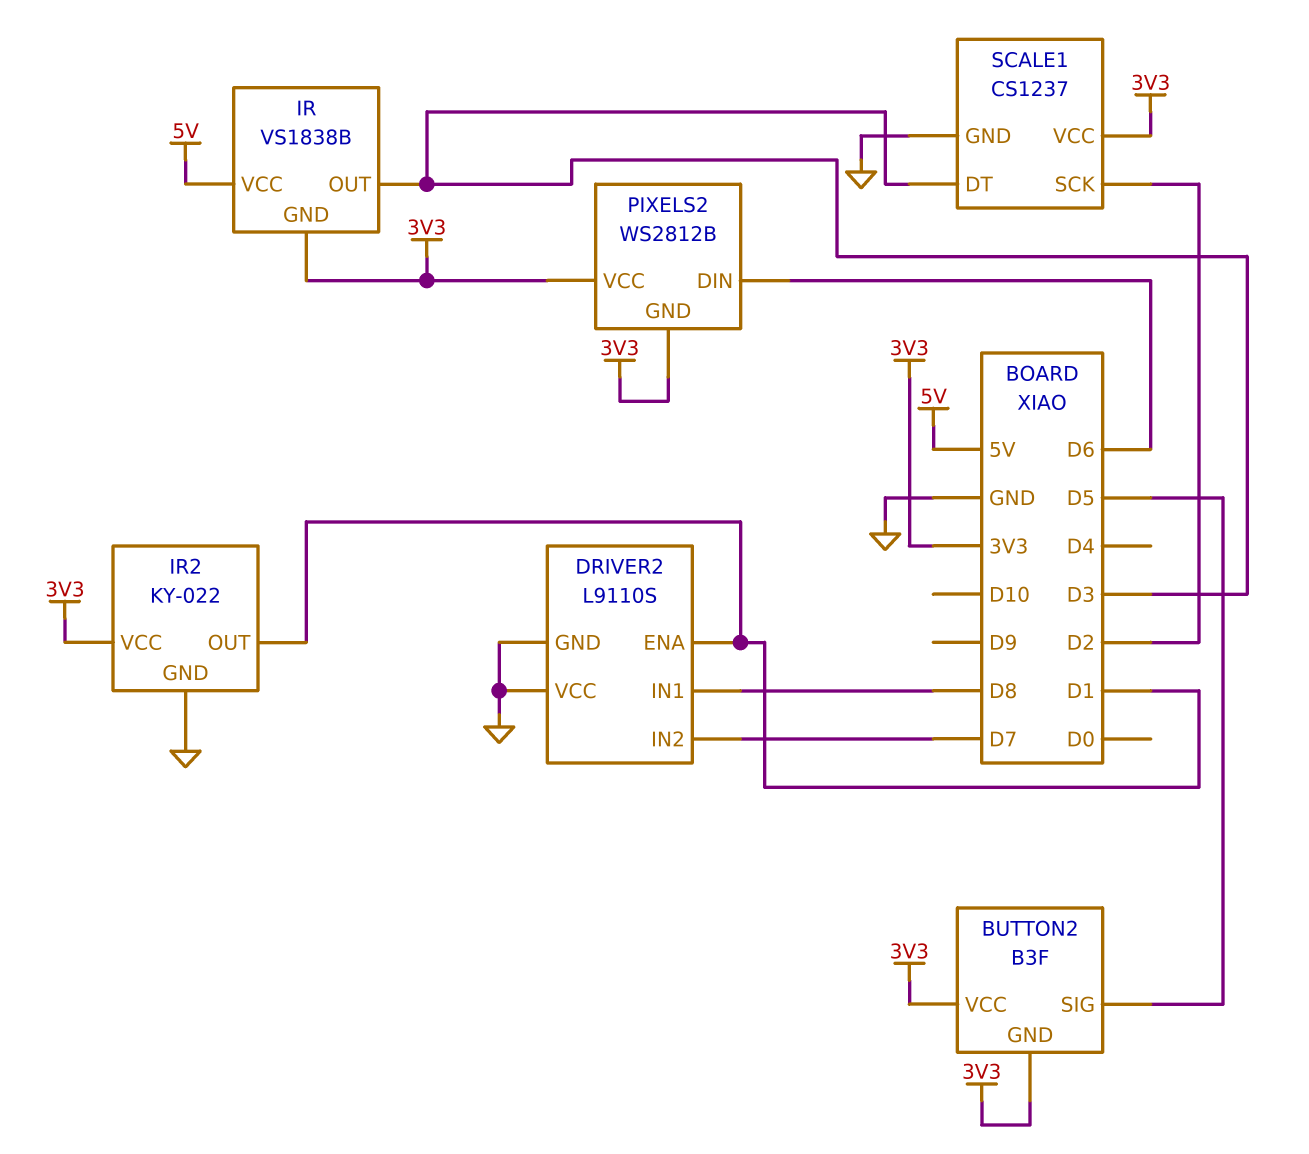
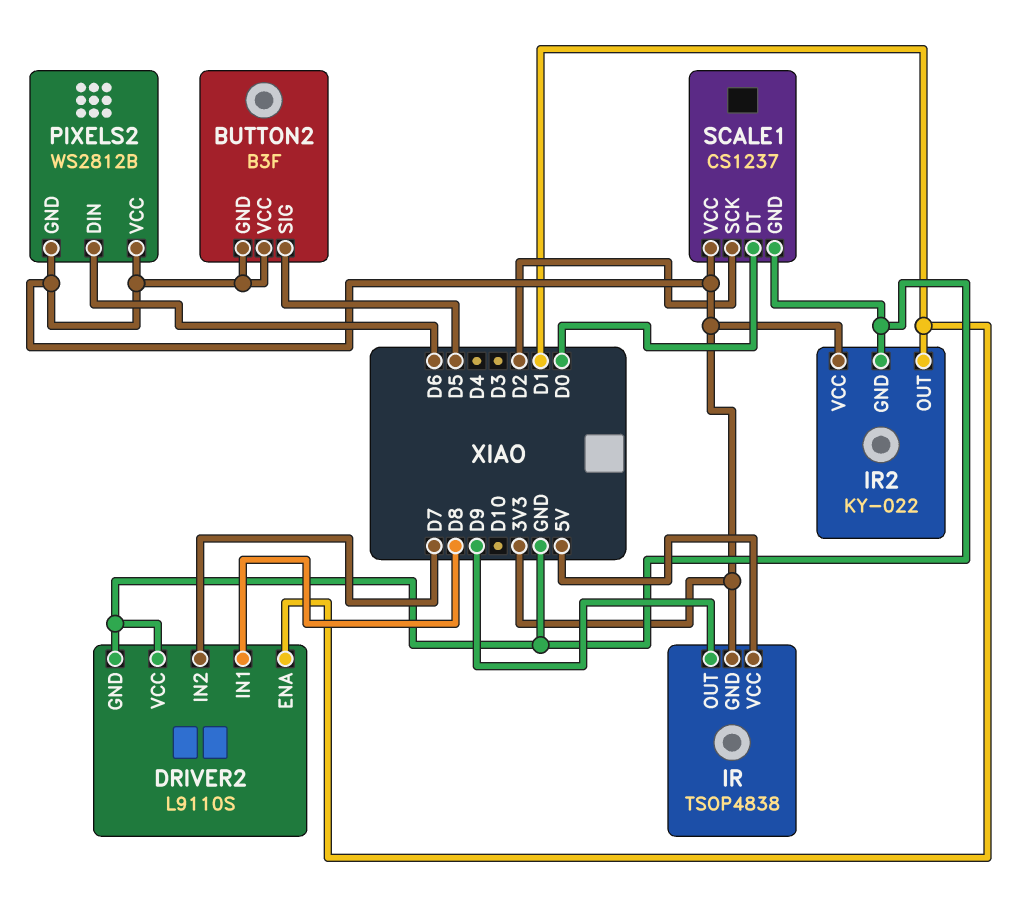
IR: VS1838B -> TSOP4838
IR pin OUT: D3 -> D9
SCALE1 pin DT: D3 -> D0

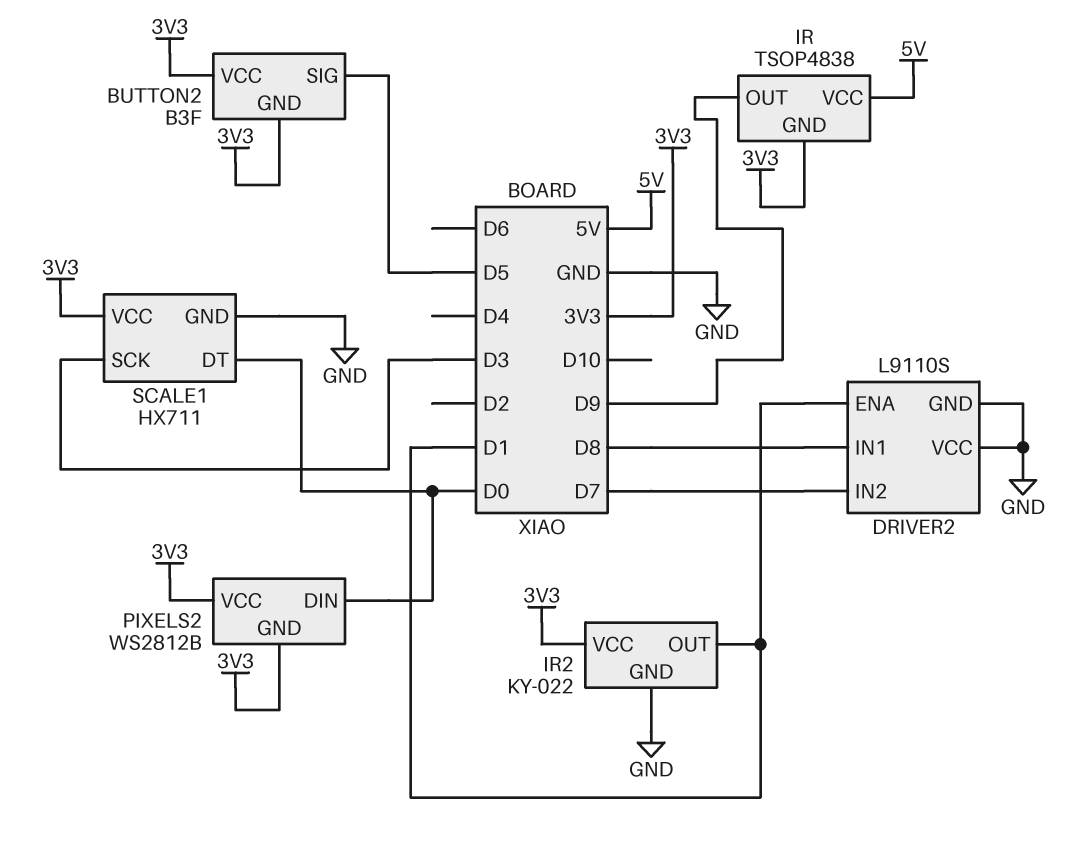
PIXELS2 pin DIN: D6 -> D0
SCALE1: CS1237 -> HX711
SCALE1 pin SCK: D2 -> D3

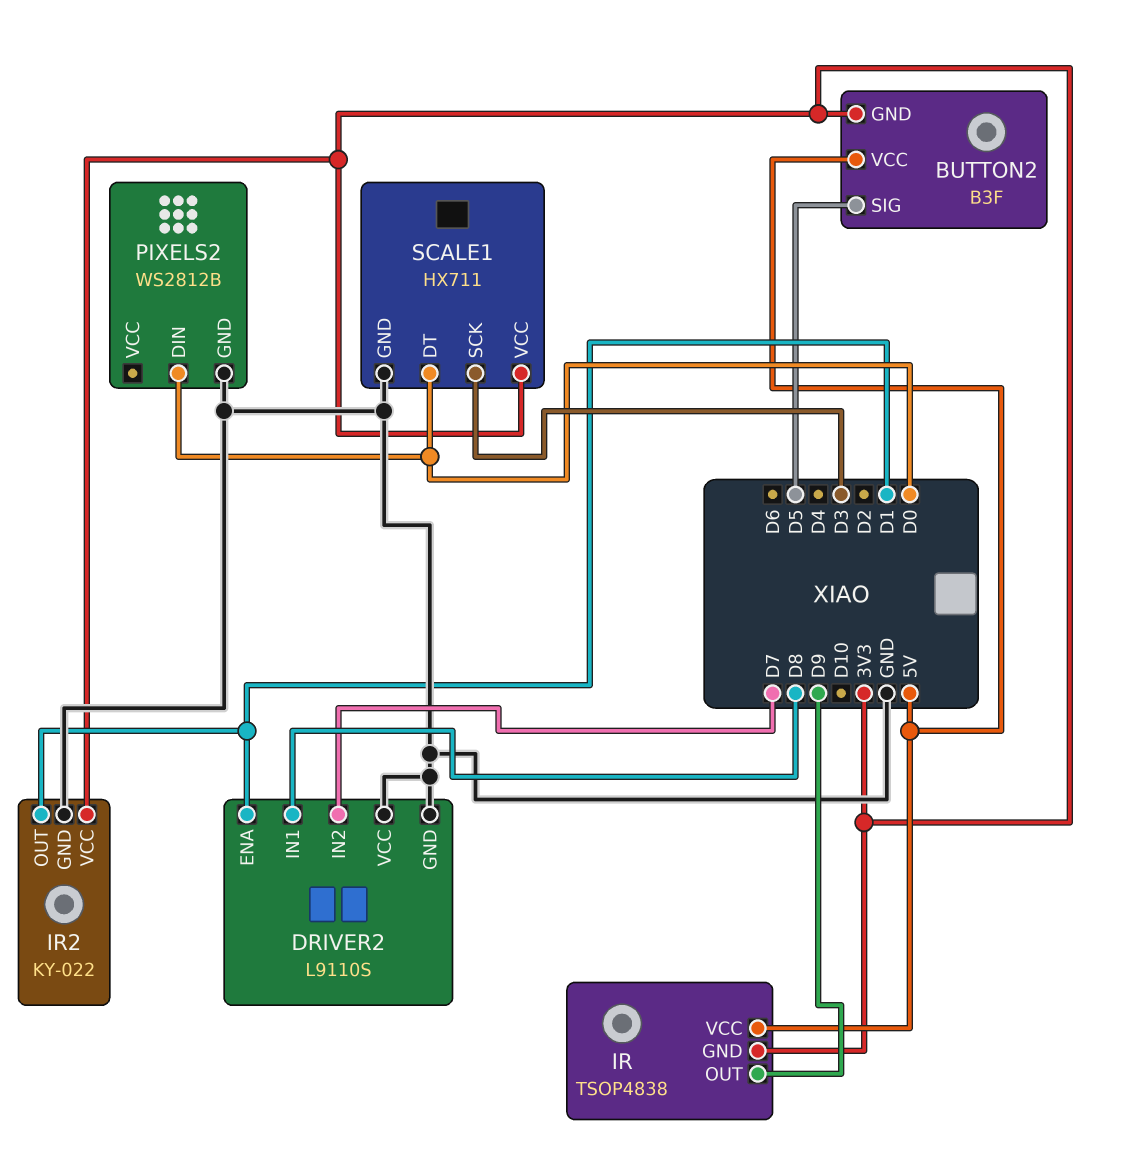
BUTTON2 pin VCC: 3V3 -> 5V
PIXELS2 pin GND: 3V3 -> GND
PIXELS2 pin VCC: 3V3 -> none

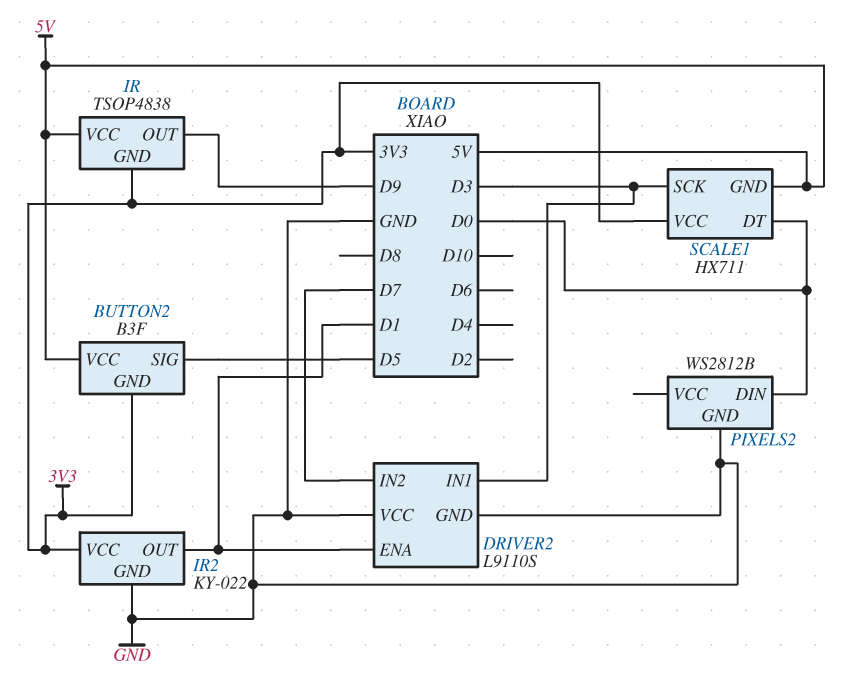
DRIVER2 pin IN1: D8 -> D3
SCALE1 pin GND: GND -> 5V

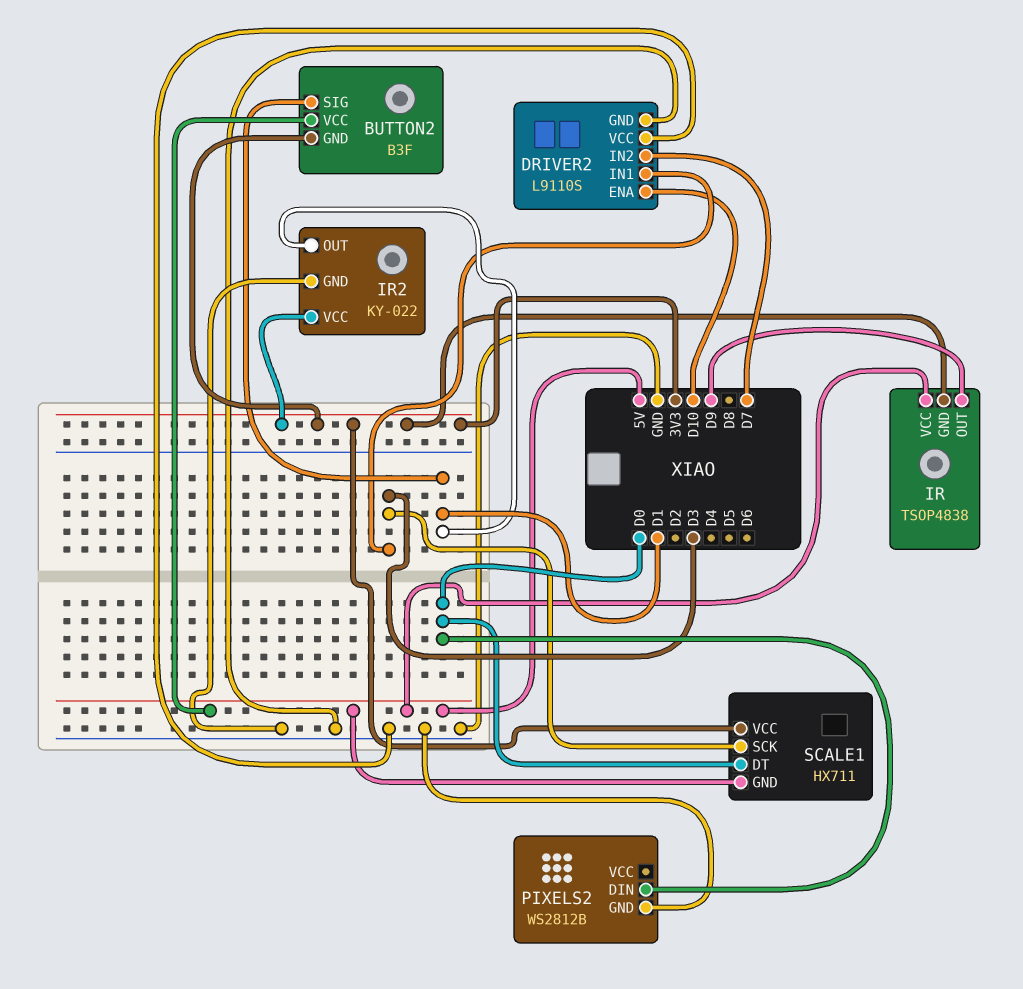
BUTTON2 pin SIG: D5 -> D1
DRIVER2 pin ENA: D1 -> D10

